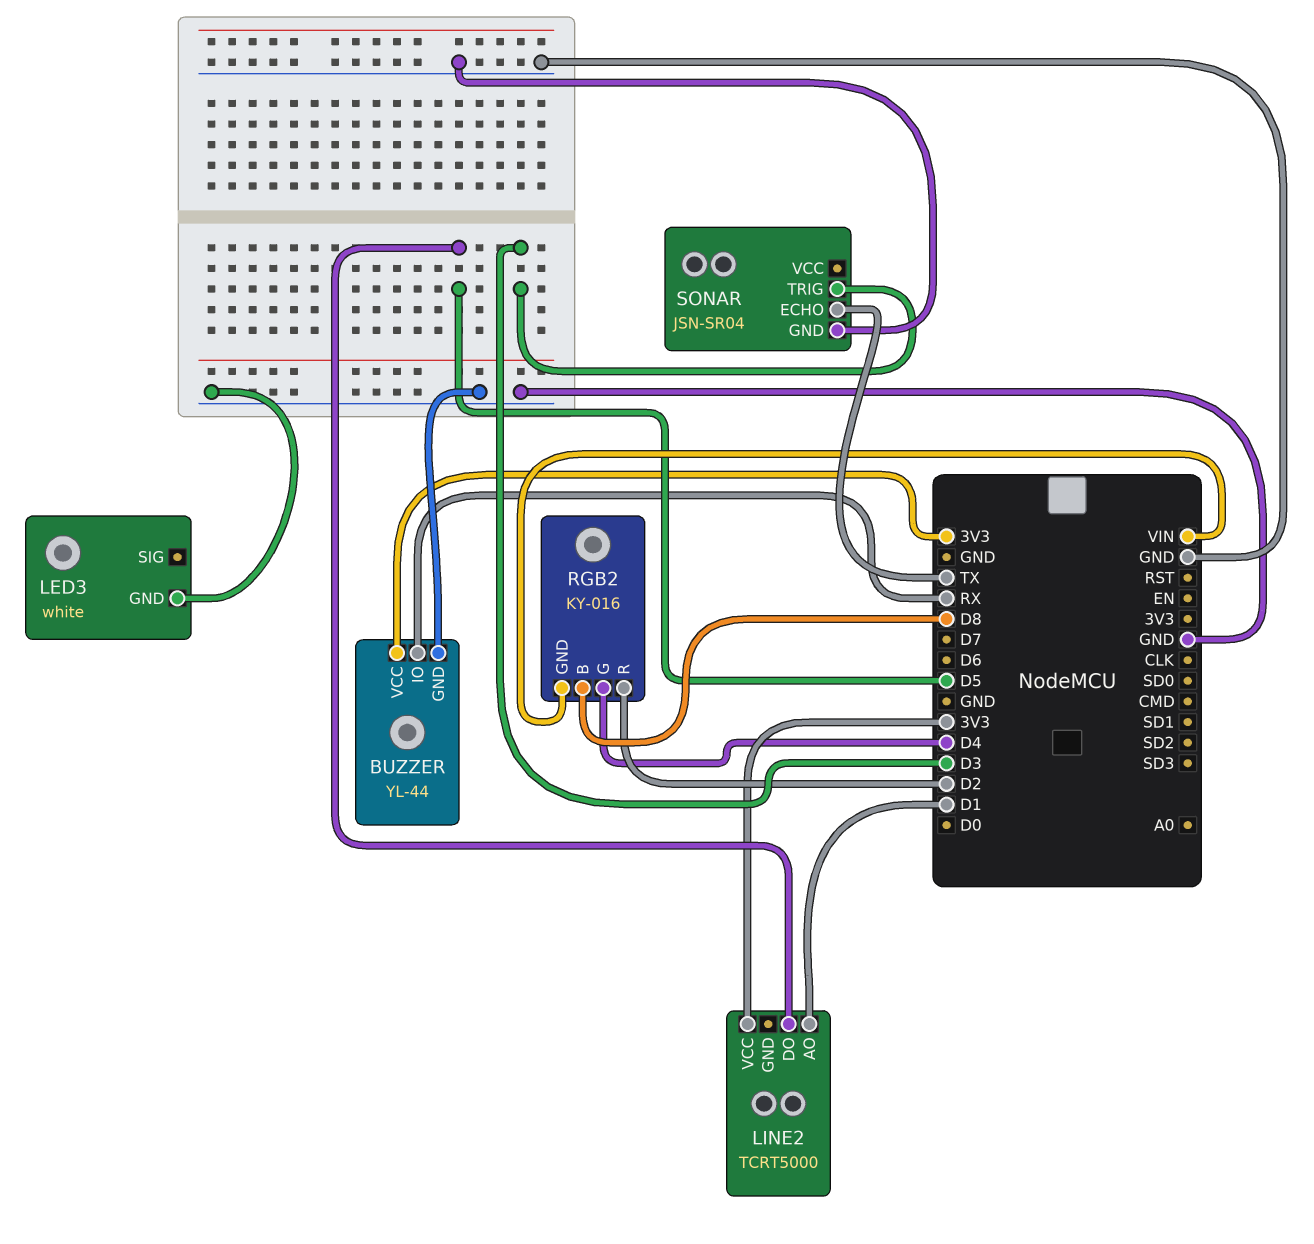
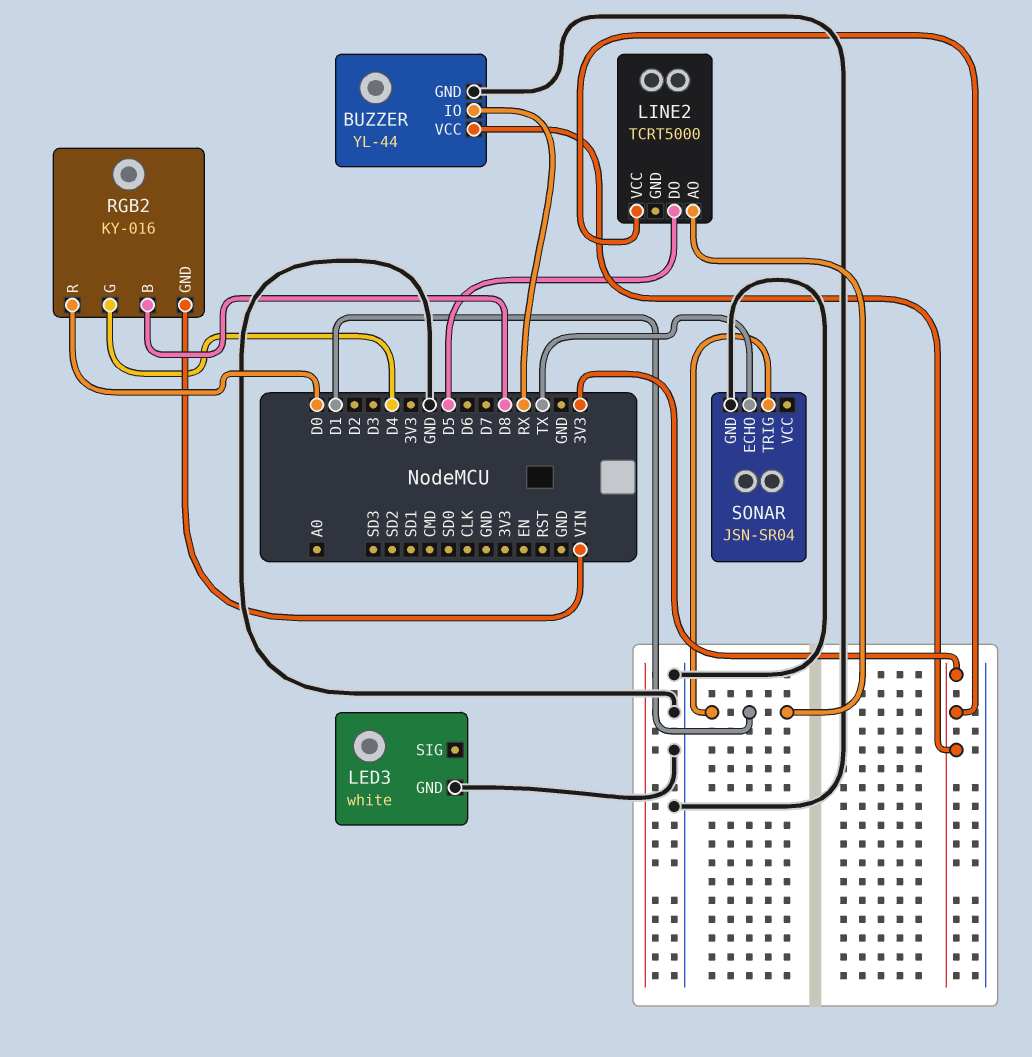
RGB2 pin R: D2 -> D0
SONAR pin TRIG: D3 -> D1

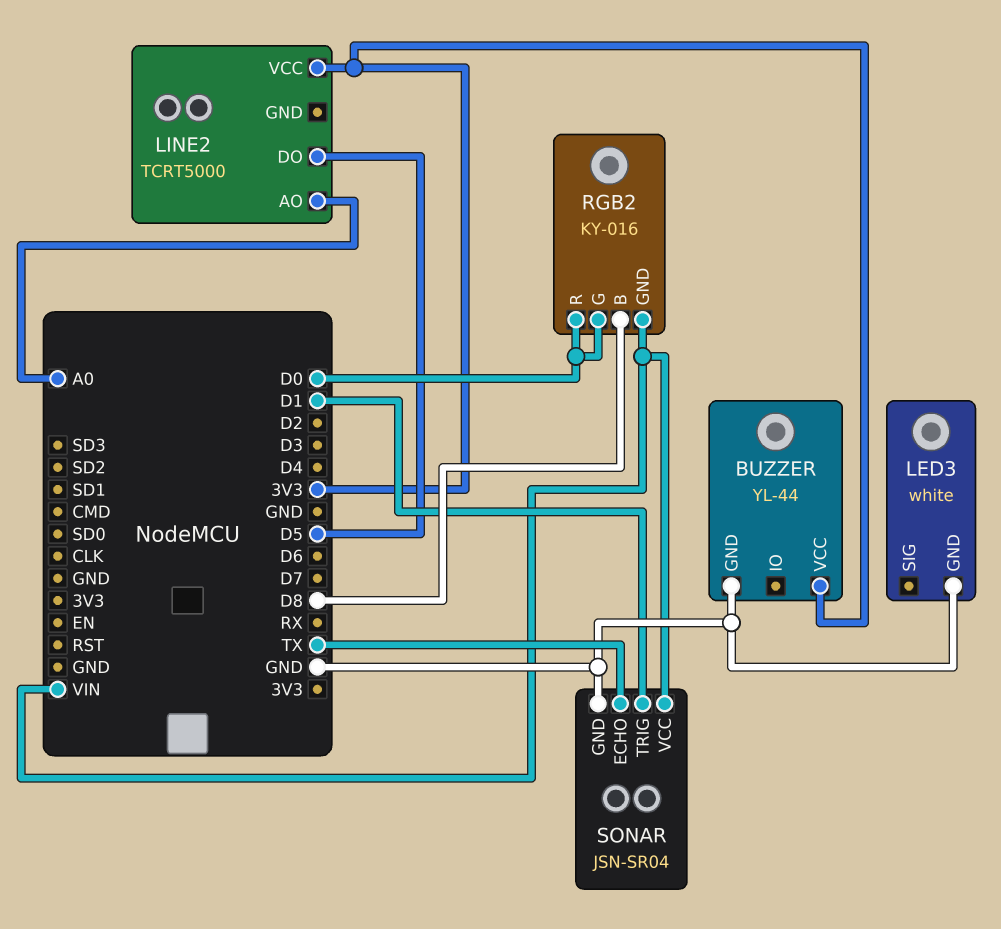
BUZZER pin IO: RX -> none
LINE2 pin AO: D1 -> A0
RGB2 pin G: D4 -> D0
SONAR pin VCC: none -> VIN

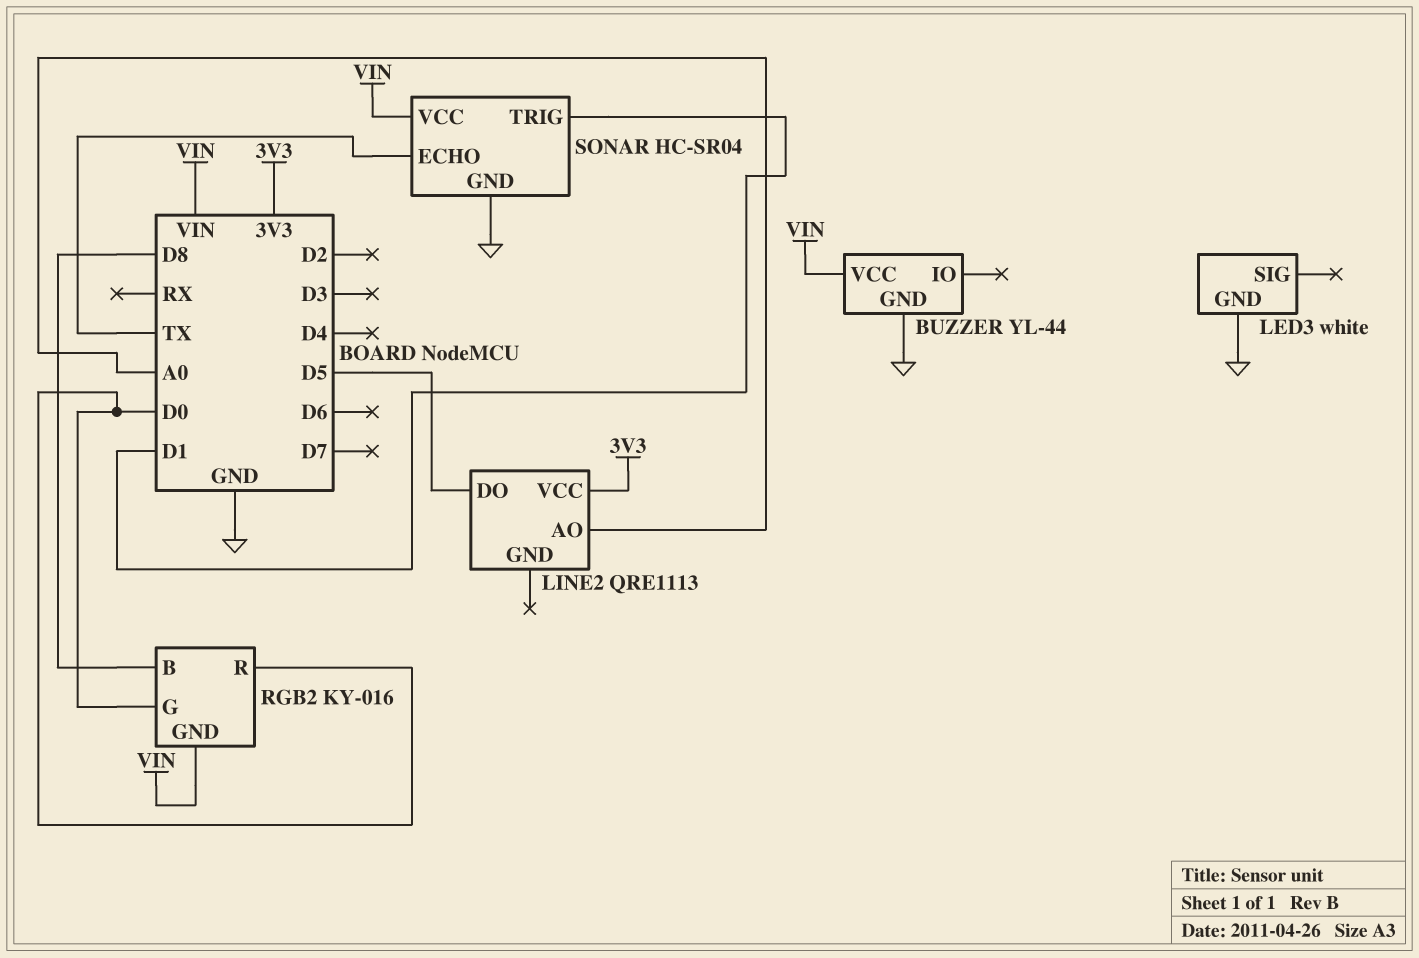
BUZZER pin VCC: 3V3 -> VIN
LINE2: TCRT5000 -> QRE1113
SONAR: JSN-SR04 -> HC-SR04

